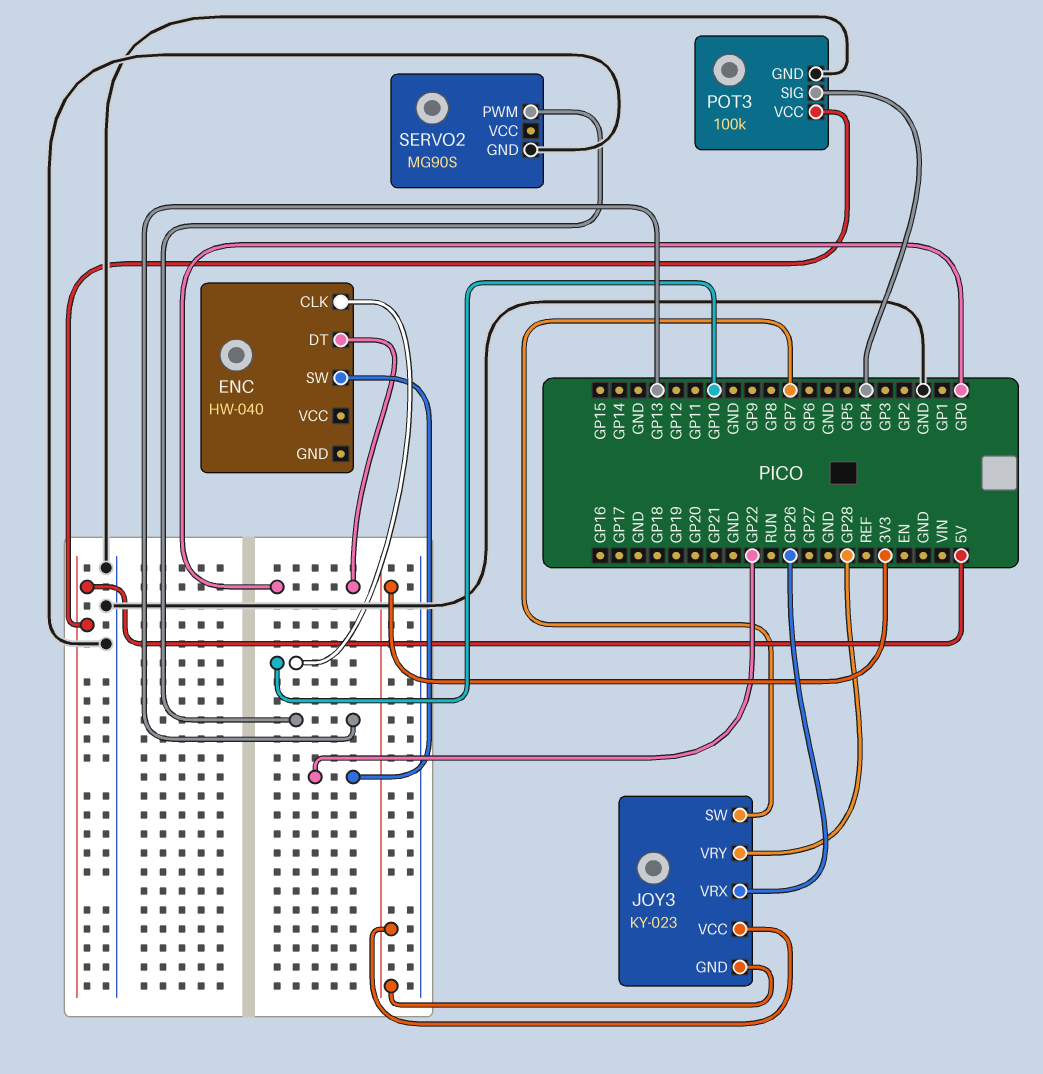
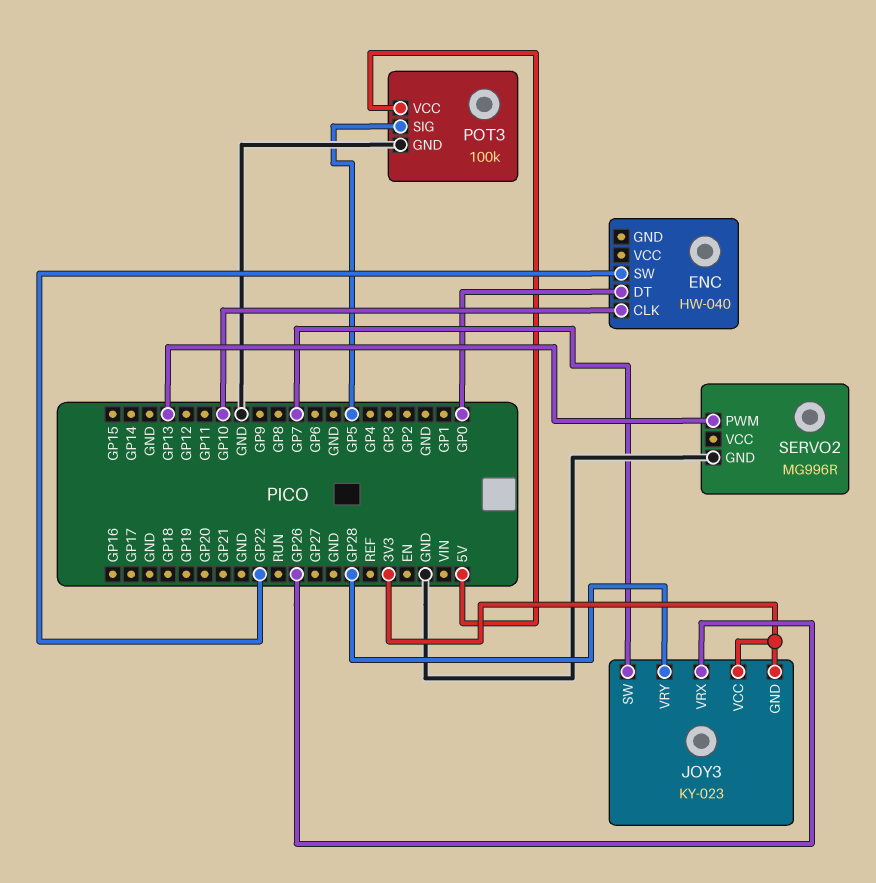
POT3 pin SIG: GP4 -> GP5
SERVO2: MG90S -> MG996R

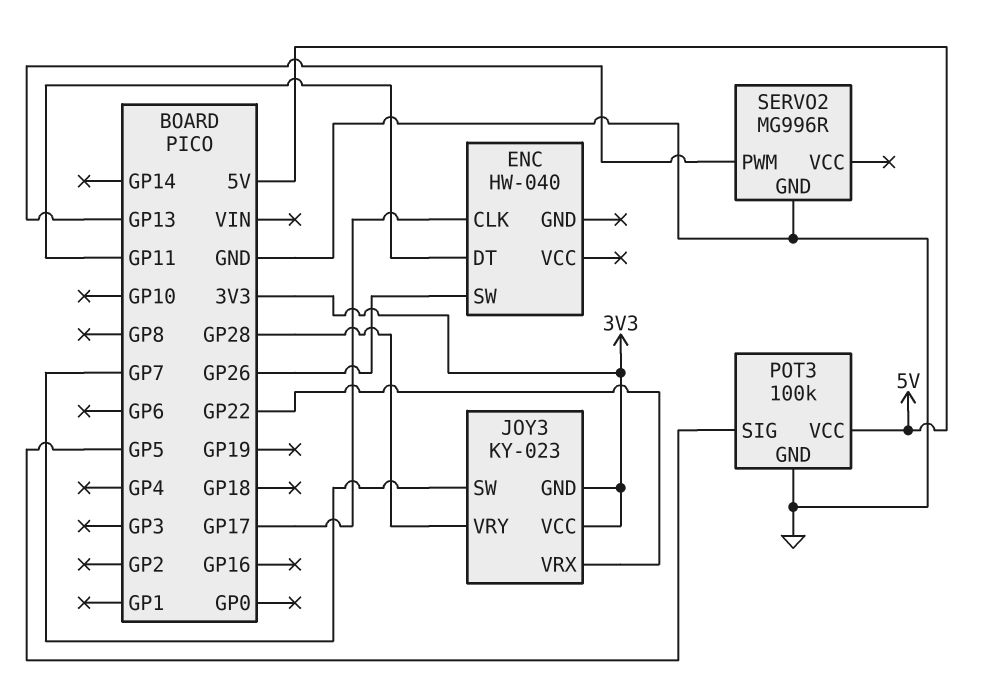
ENC pin CLK: GP10 -> GP17
ENC pin DT: GP0 -> GP11
ENC pin SW: GP22 -> GP26
JOY3 pin VRX: GP26 -> GP22

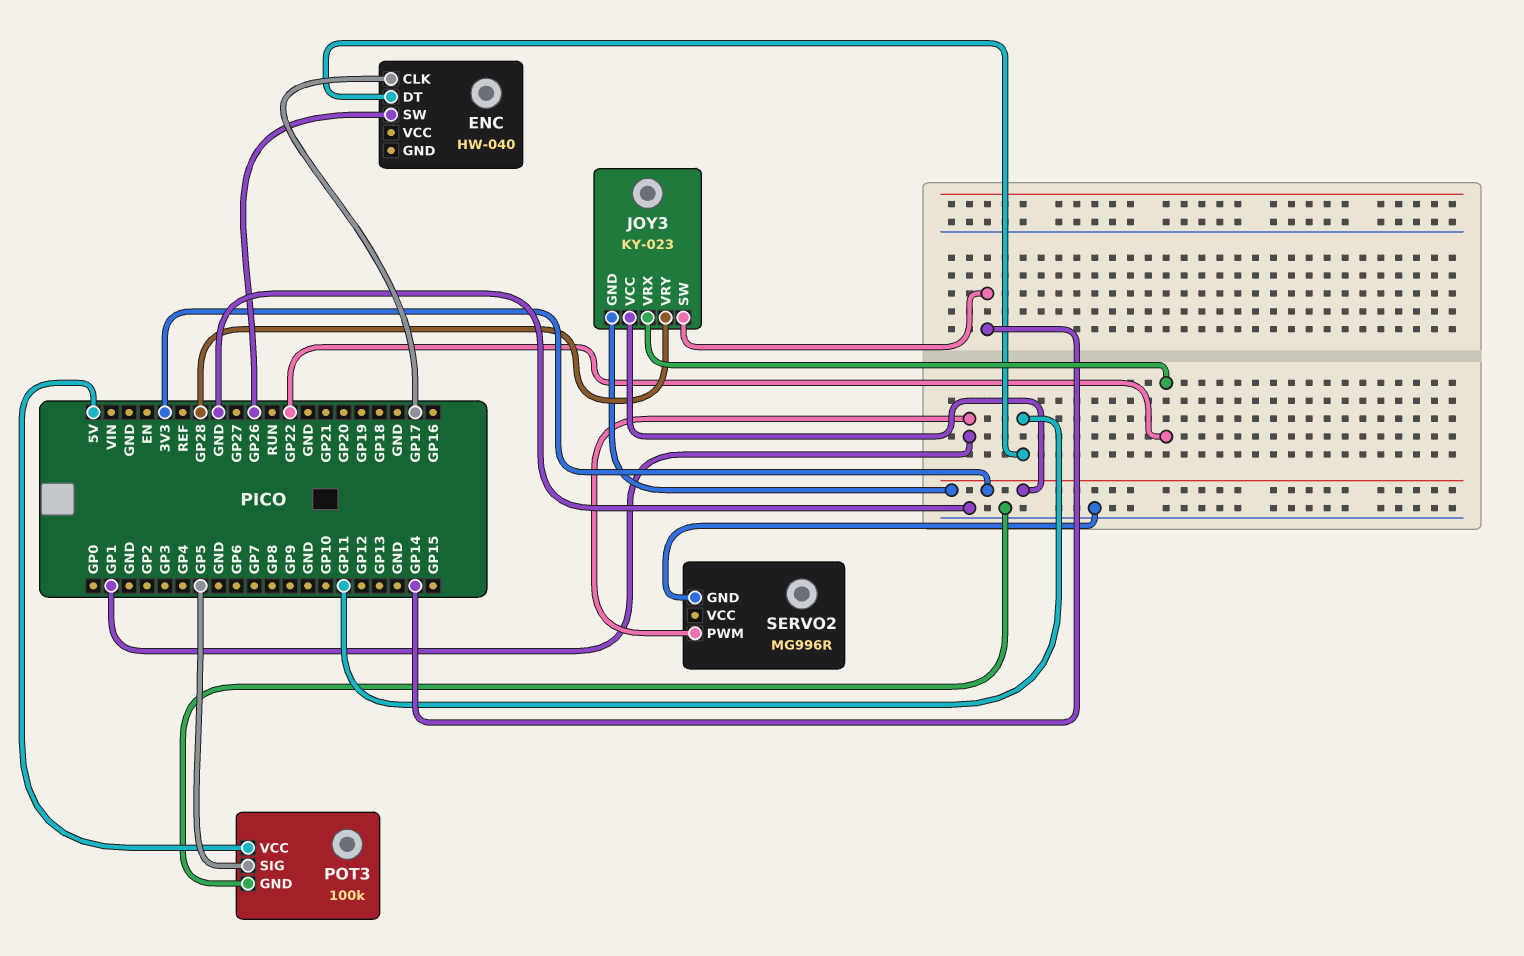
JOY3 pin SW: GP7 -> GP14
SERVO2 pin PWM: GP13 -> GP1

